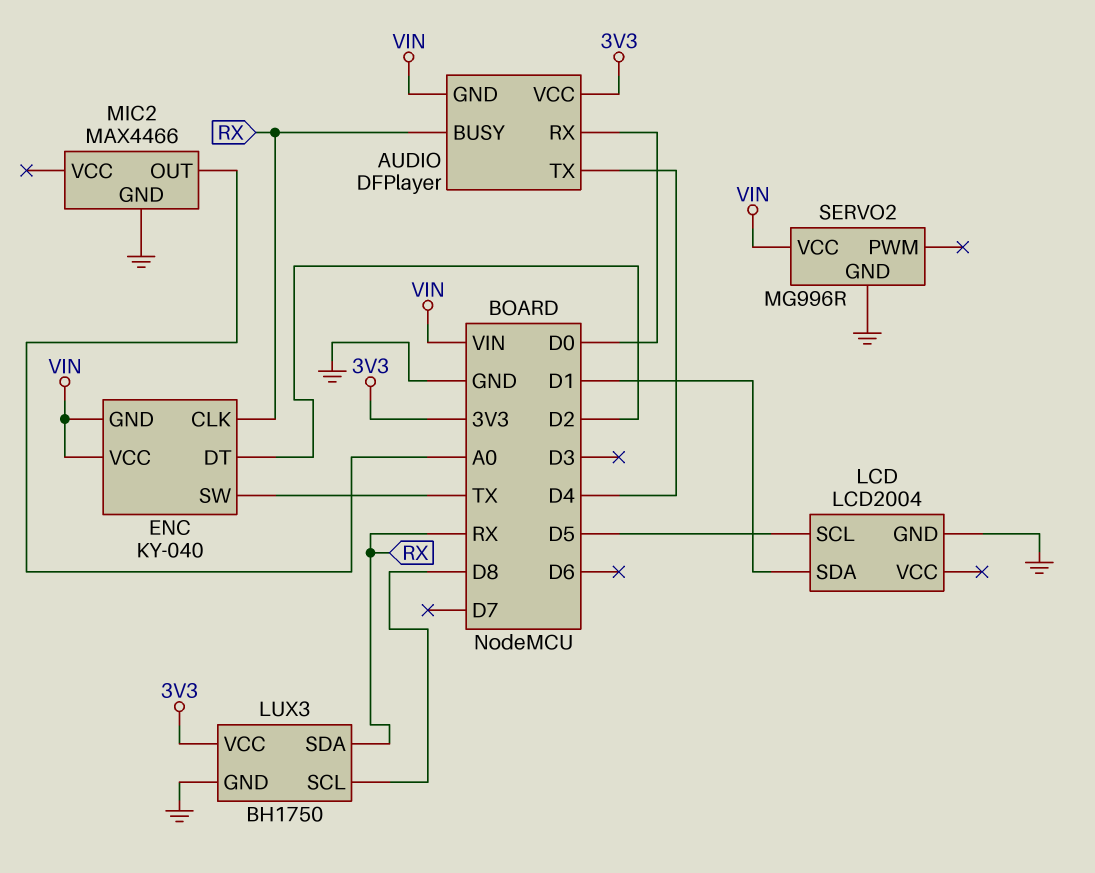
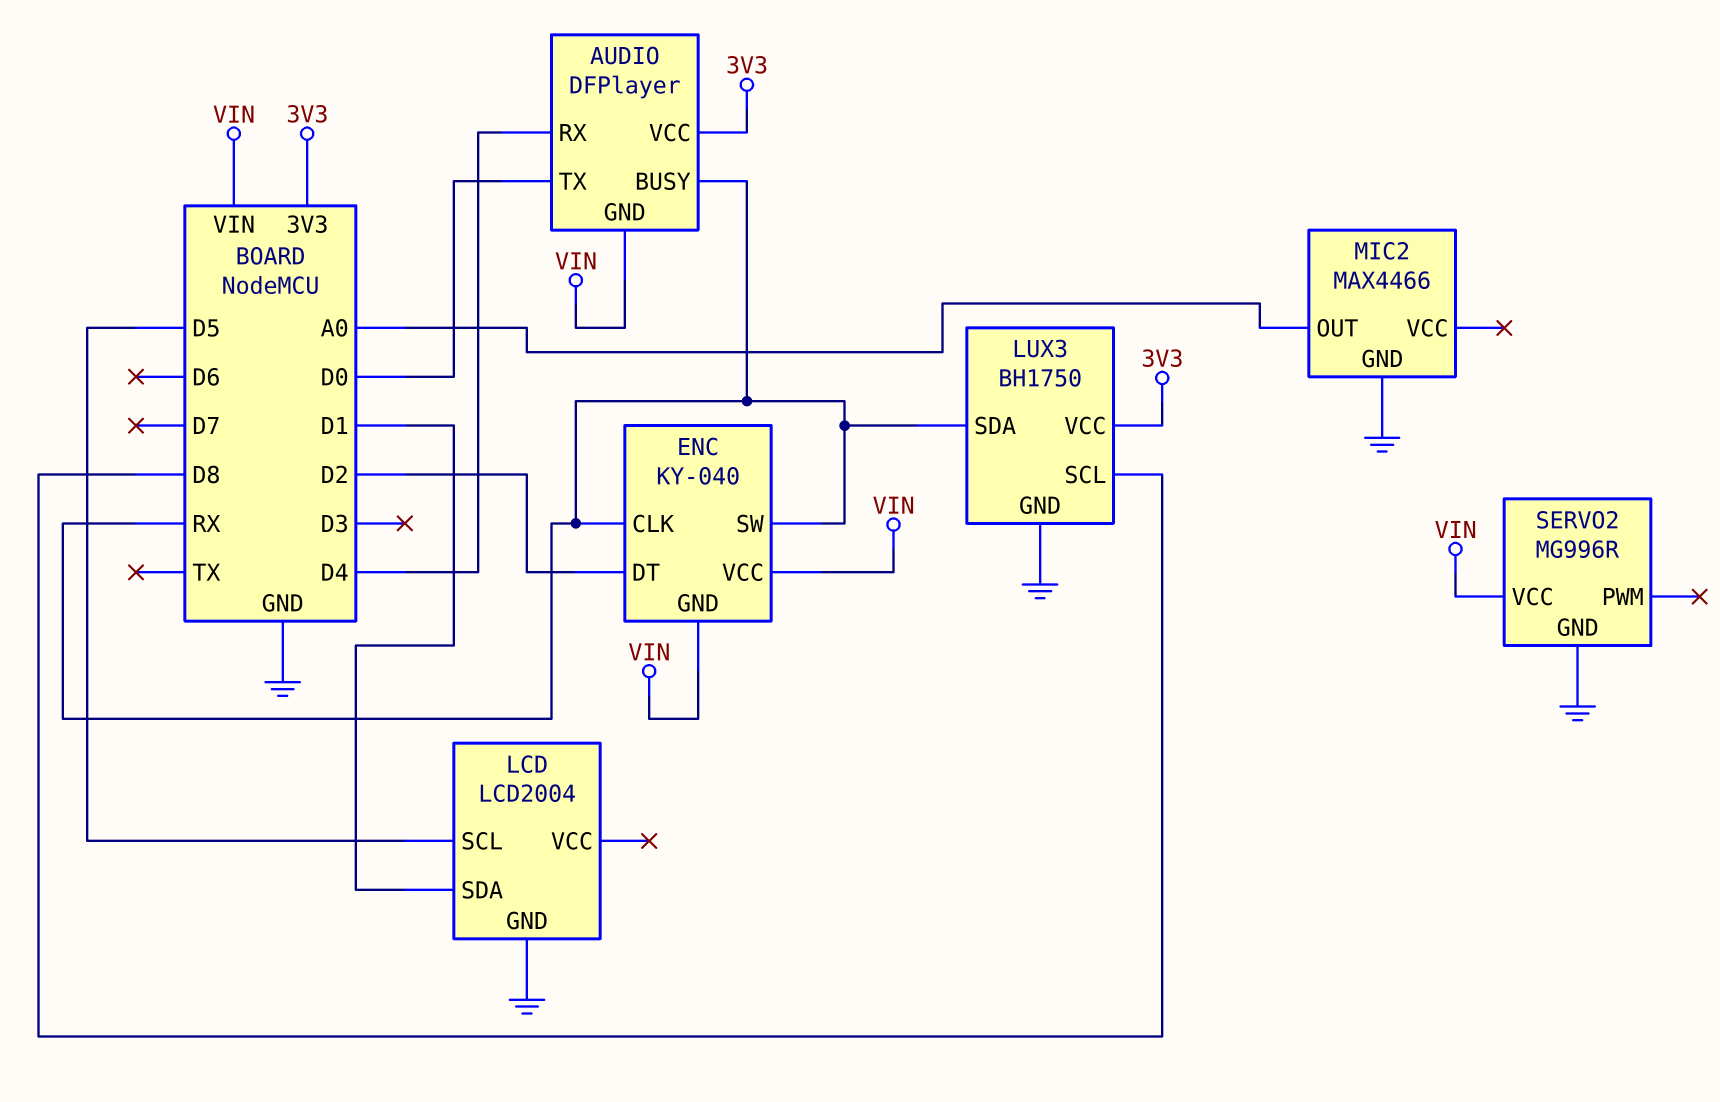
AUDIO pin RX: D0 -> D4
AUDIO pin TX: D4 -> D0
ENC pin SW: TX -> RX

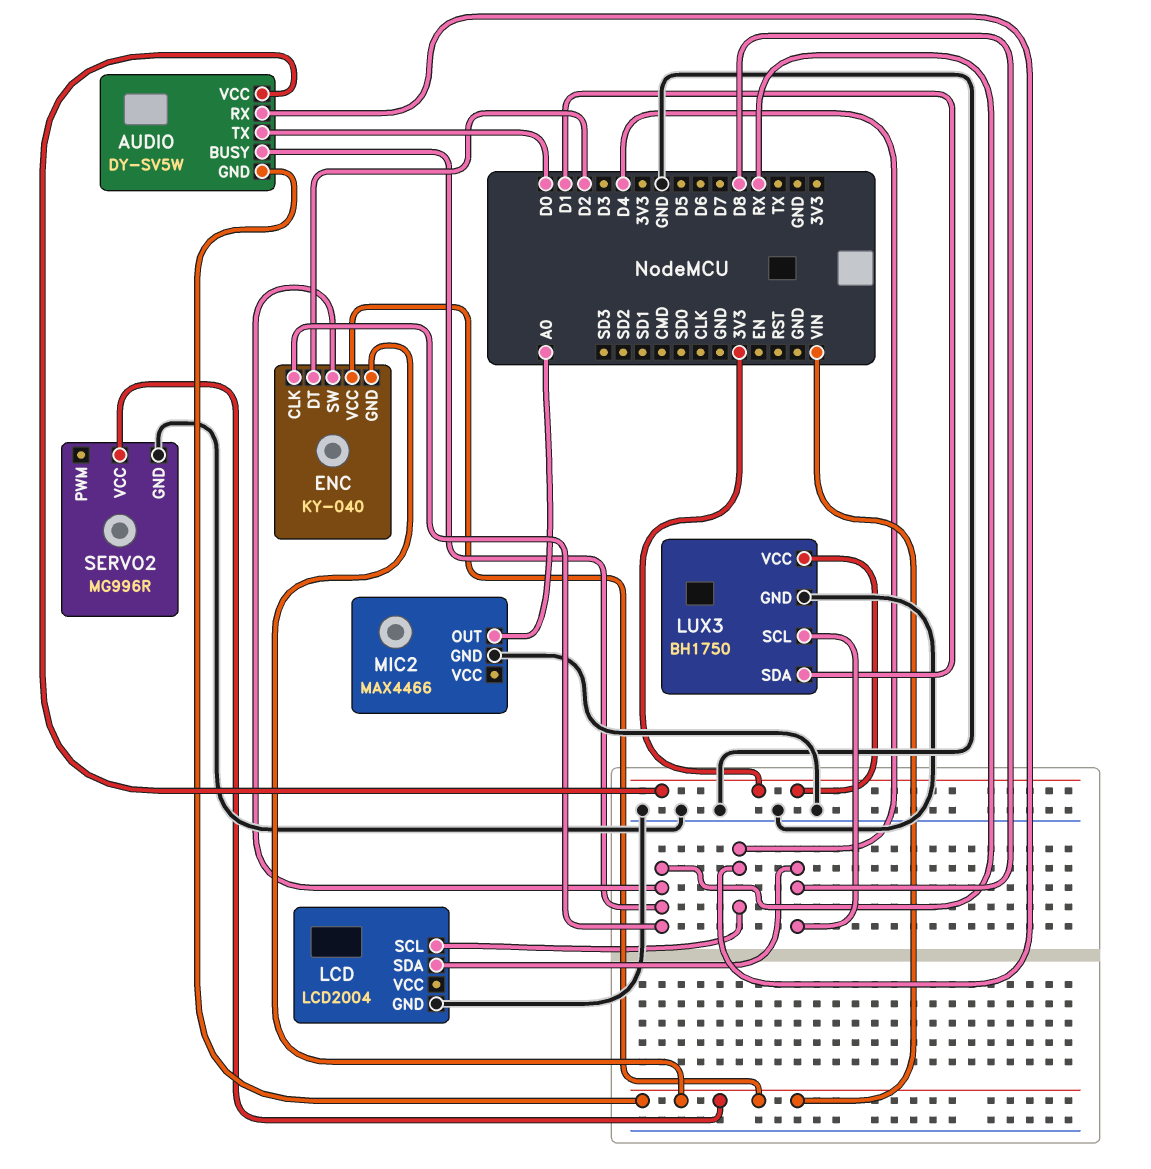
AUDIO: DFPlayer -> DY-SV5W
LCD pin SCL: D5 -> D4
LCD pin SDA: D1 -> D8
LUX3 pin SDA: RX -> D1

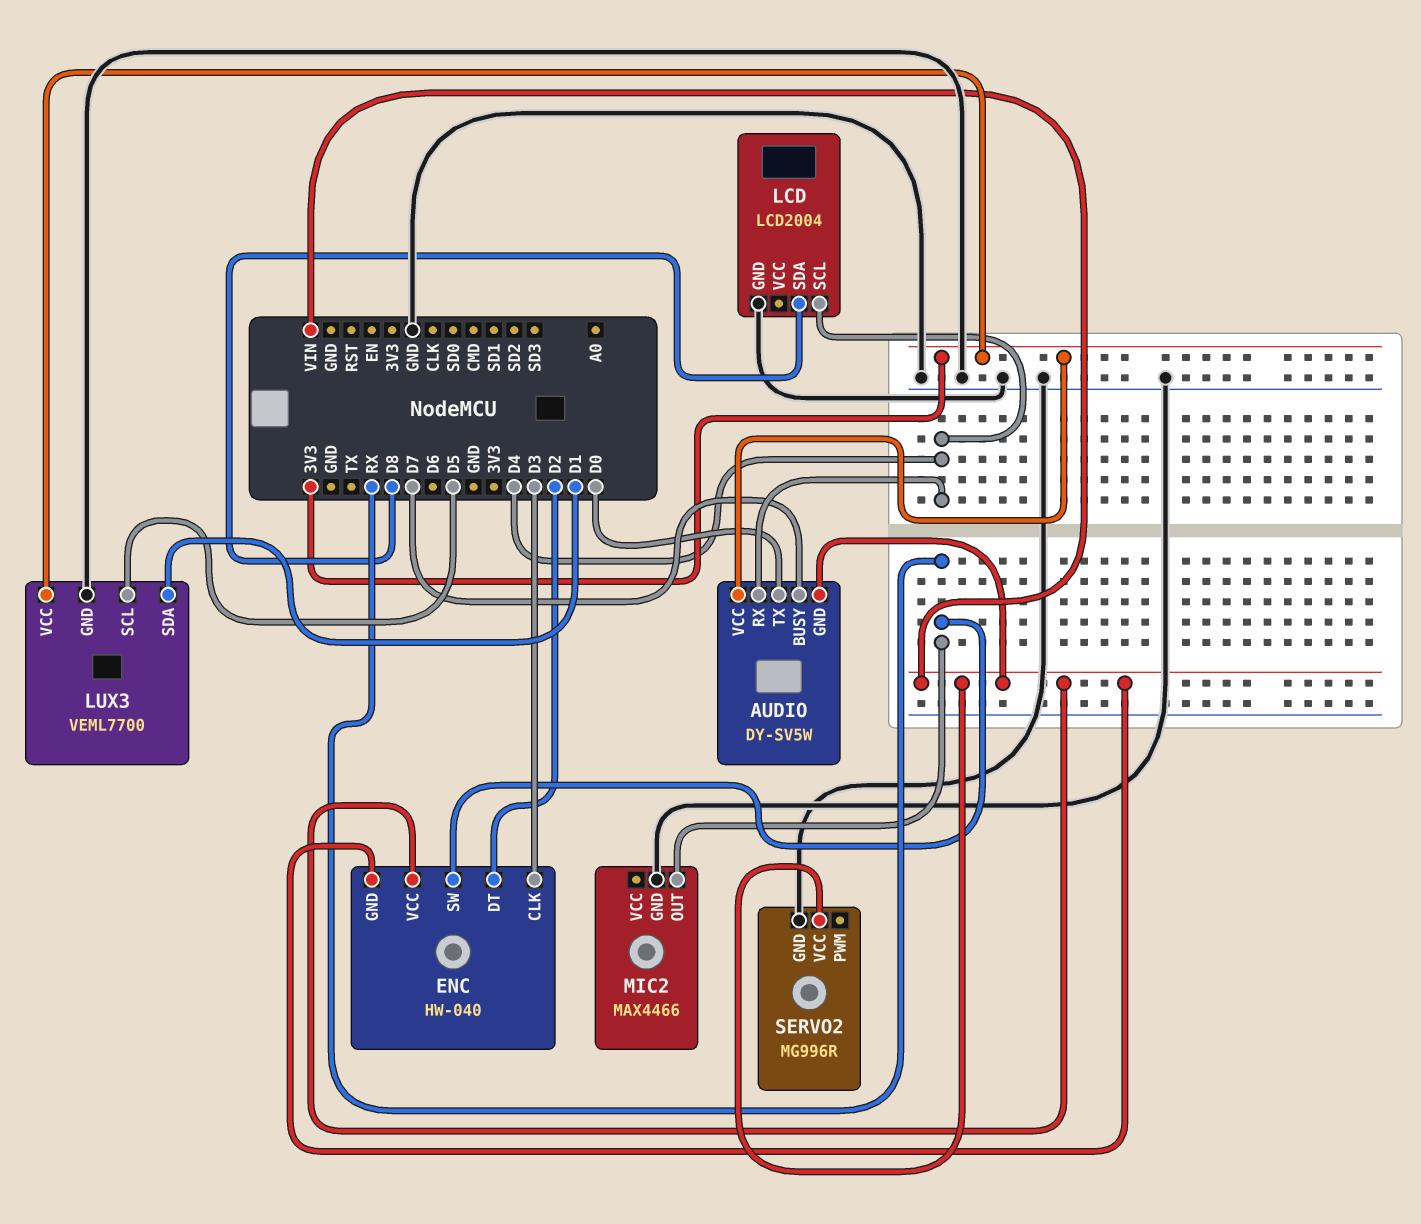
AUDIO pin BUSY: RX -> D7
ENC: KY-040 -> HW-040
ENC pin CLK: RX -> D3
LUX3: BH1750 -> VEML7700
LUX3 pin SCL: D8 -> D5
MIC2 pin OUT: A0 -> RX

